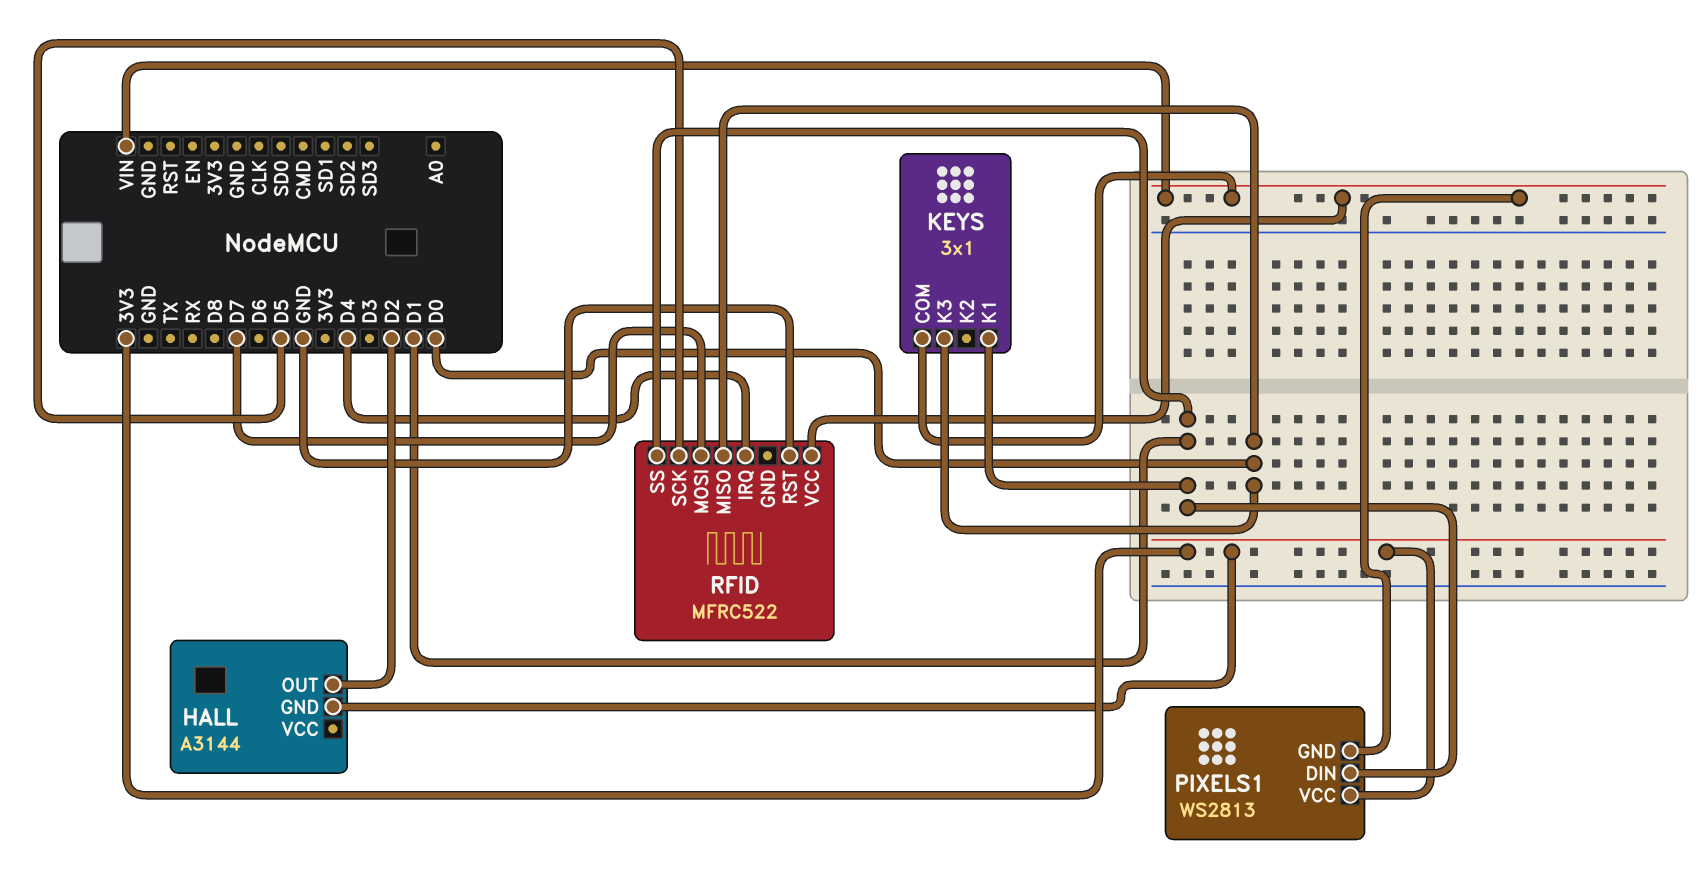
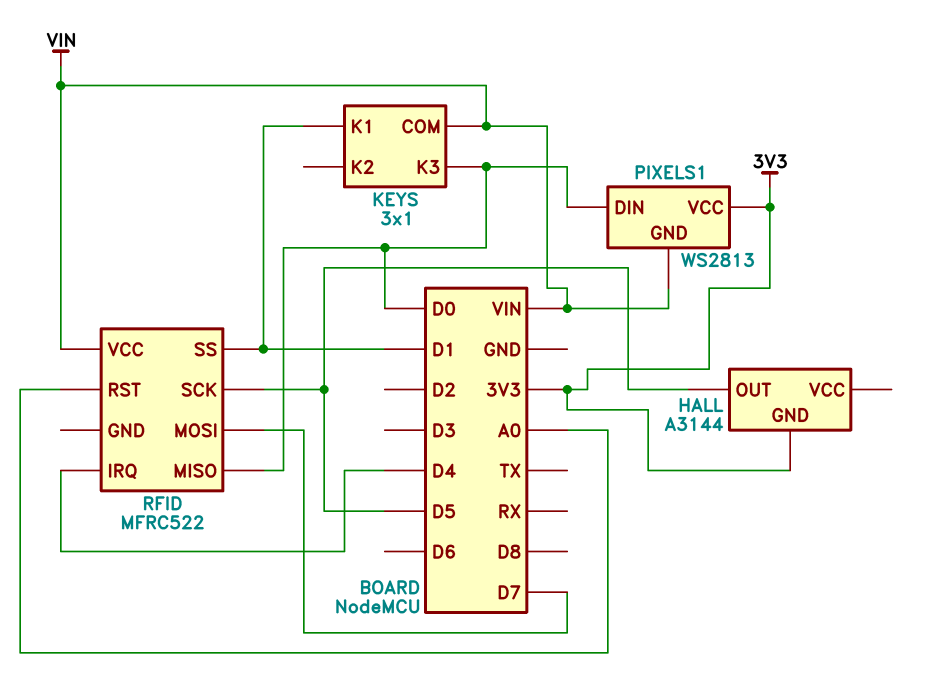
HALL pin OUT: D2 -> D5
PIXELS1 pin DIN: D1 -> D0
RFID pin RST: GND -> A0

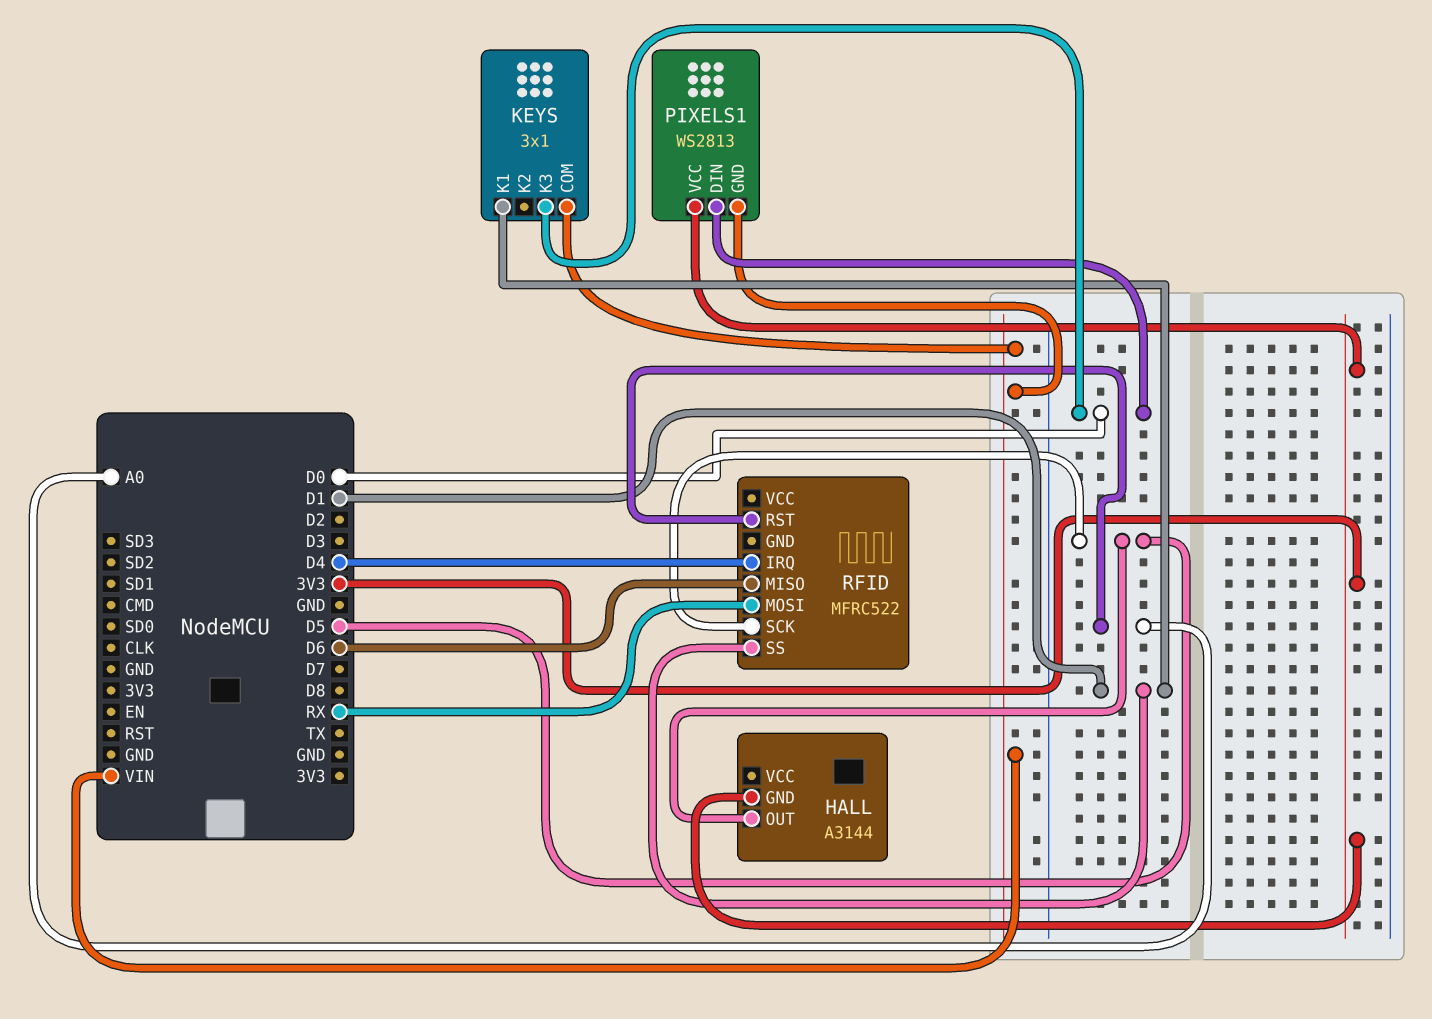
RFID pin MISO: D0 -> D6
RFID pin MOSI: D7 -> RX
RFID pin VCC: VIN -> none

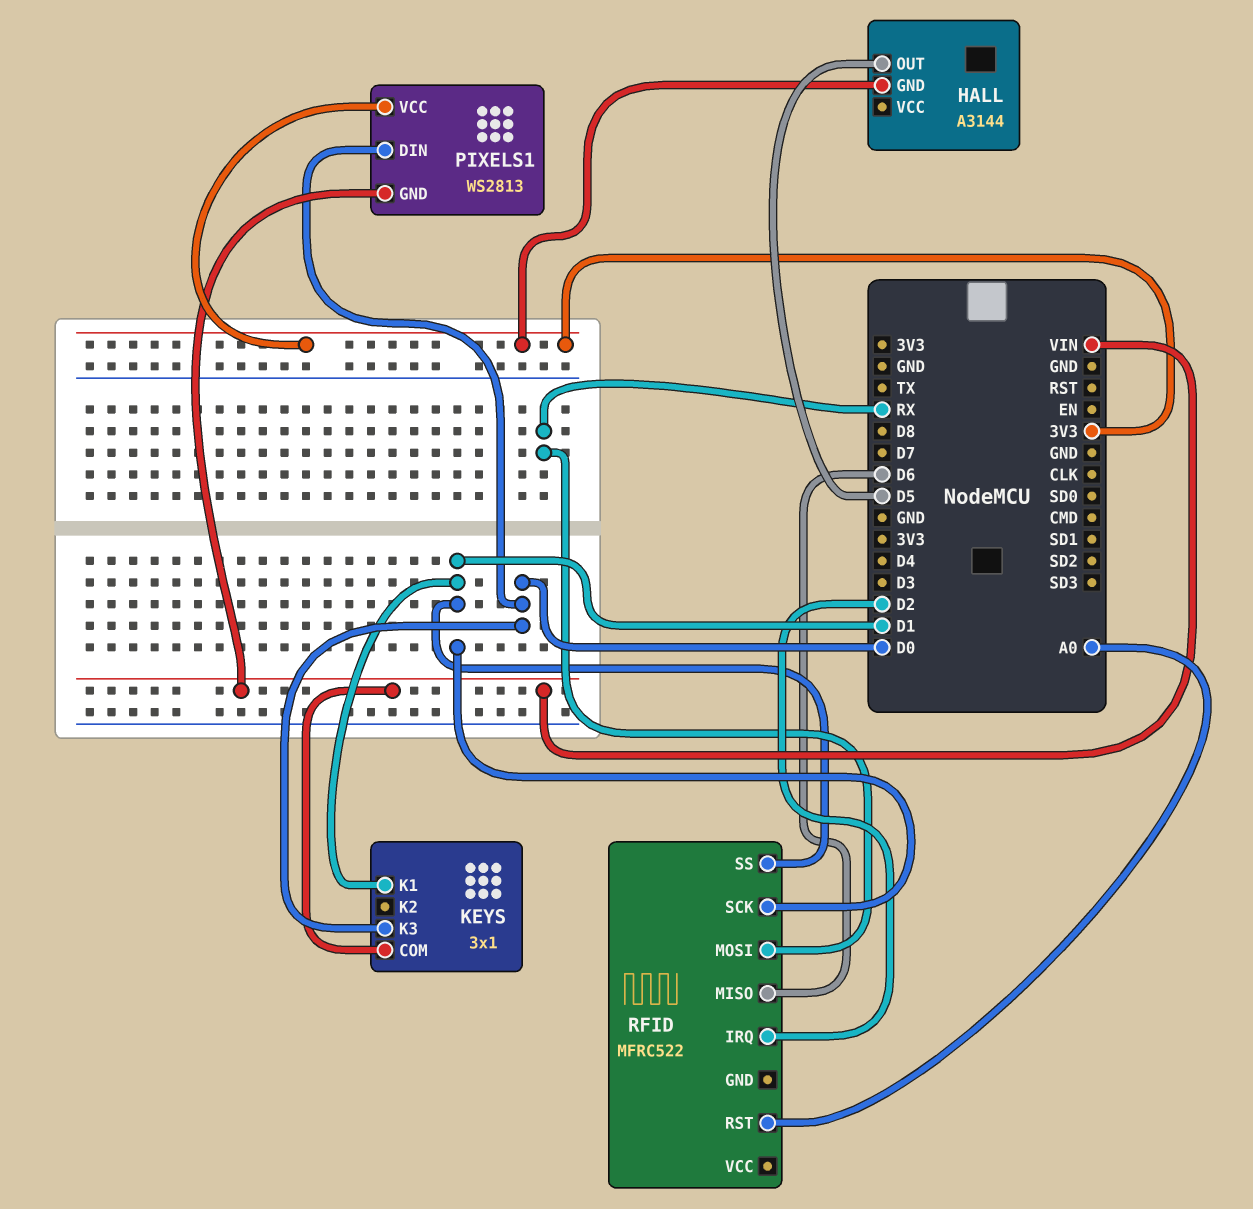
RFID pin IRQ: D4 -> D2
RFID pin SCK: D5 -> D1

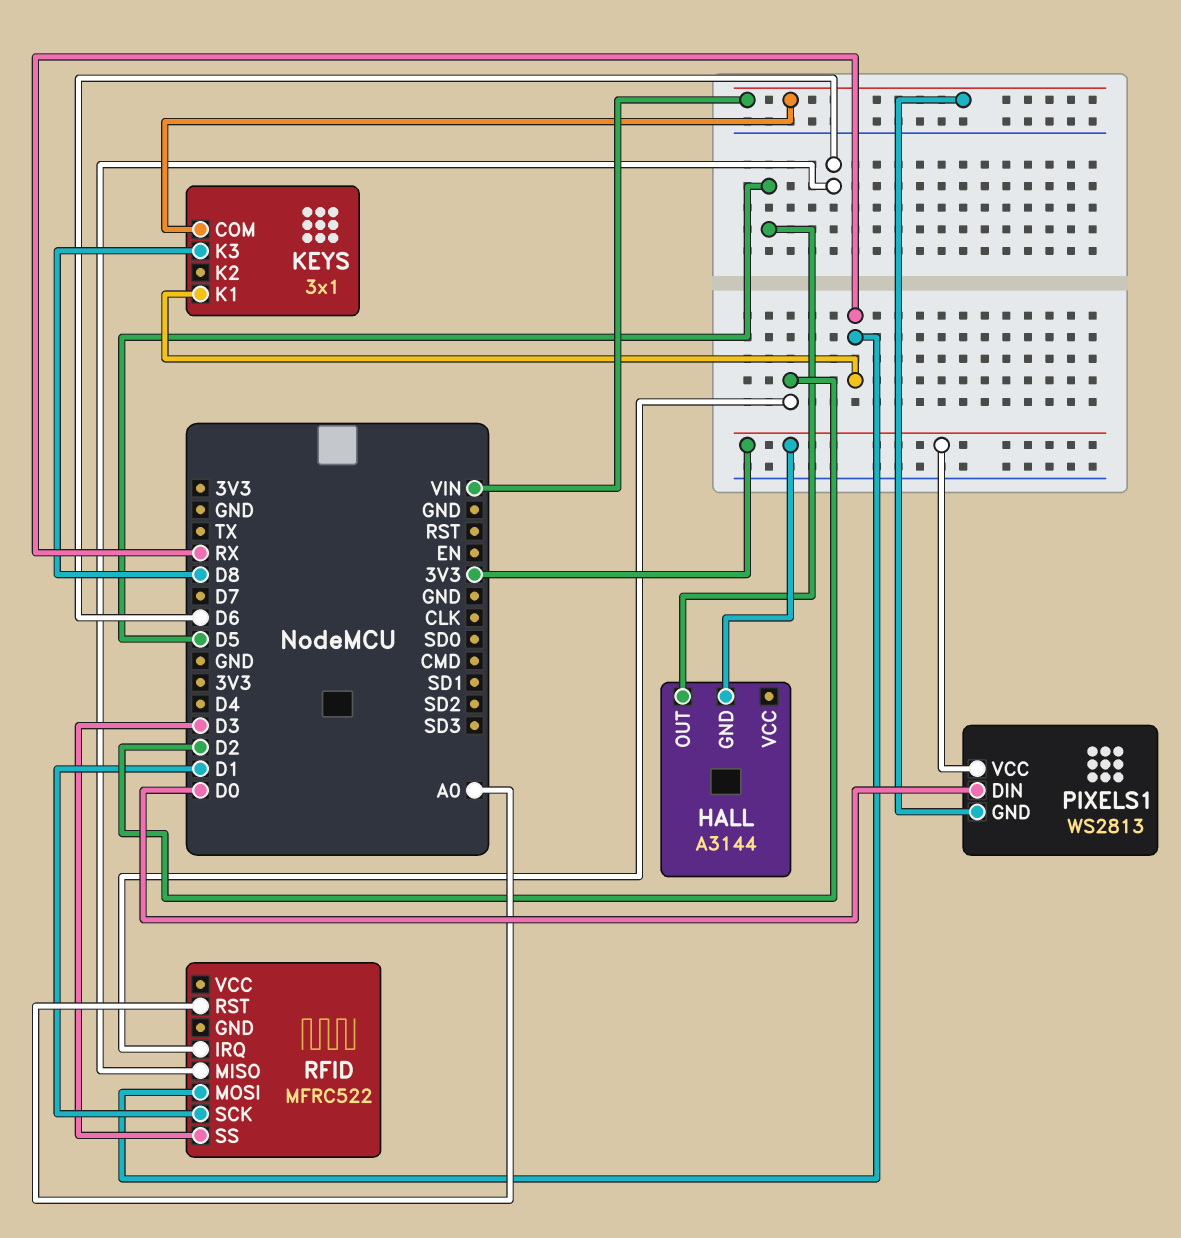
KEYS pin K1: D1 -> RX
KEYS pin K3: D0 -> D8
RFID pin SS: D1 -> D3

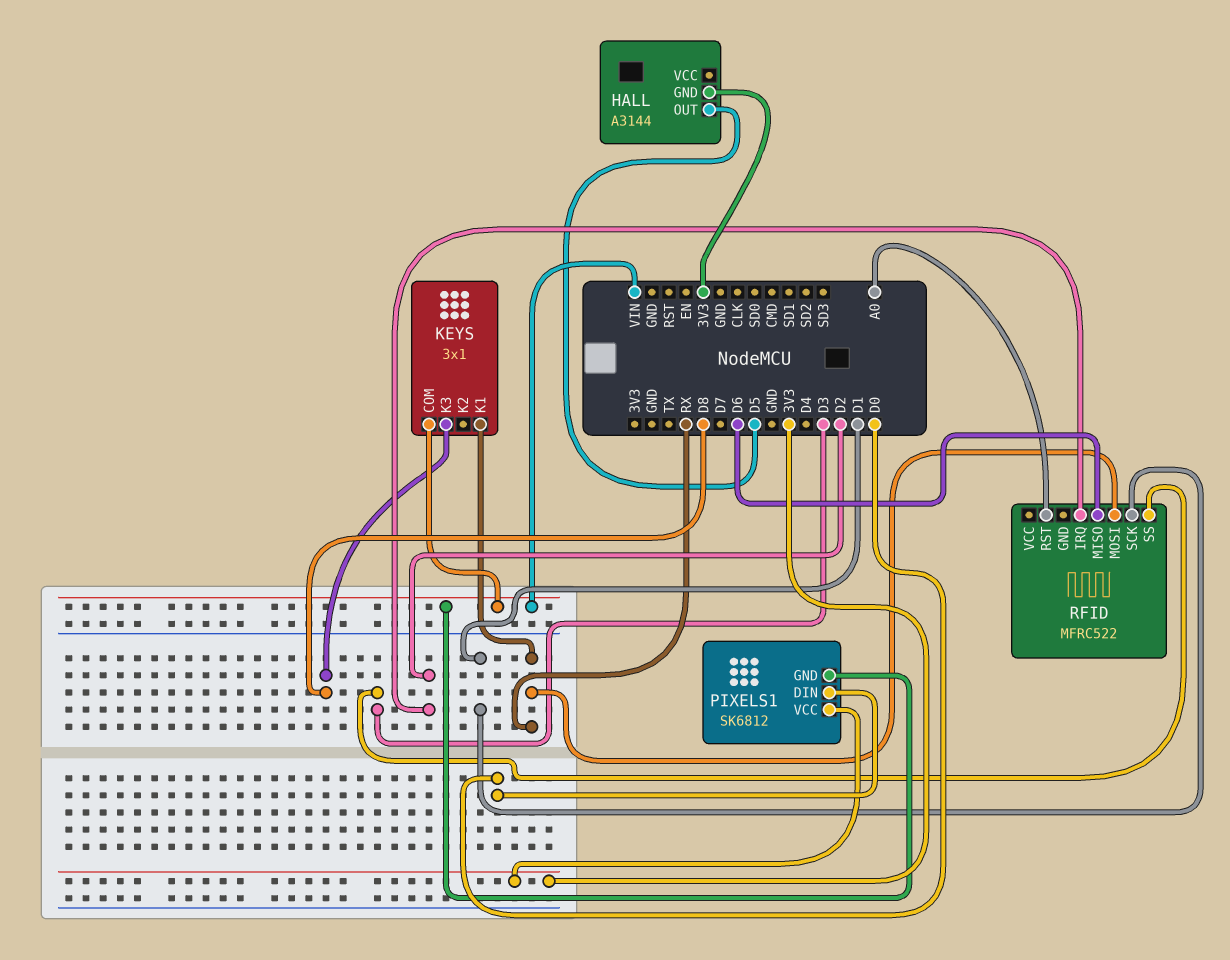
PIXELS1: WS2813 -> SK6812

